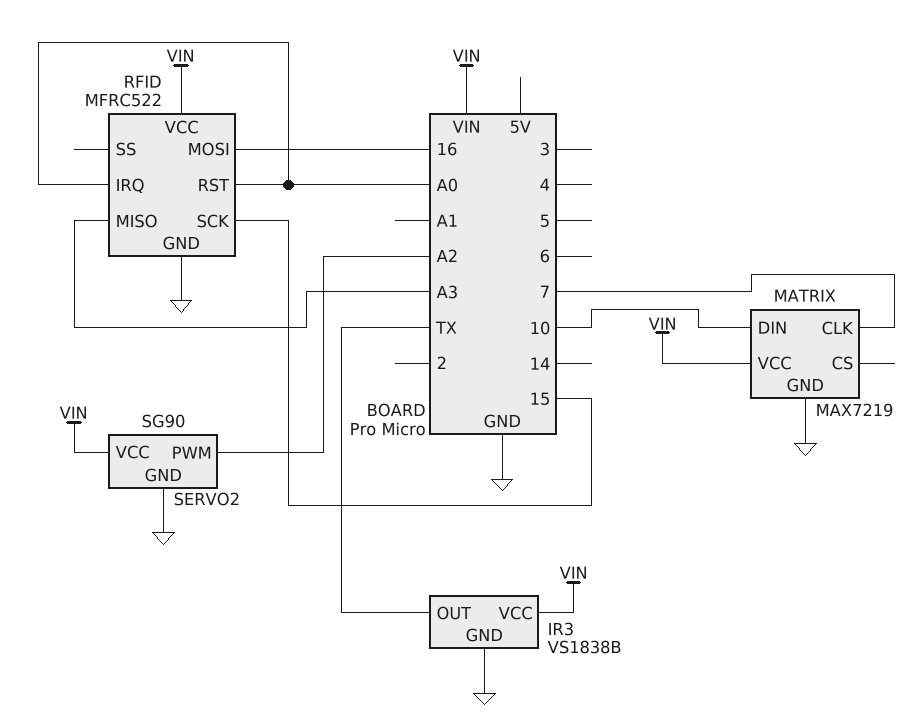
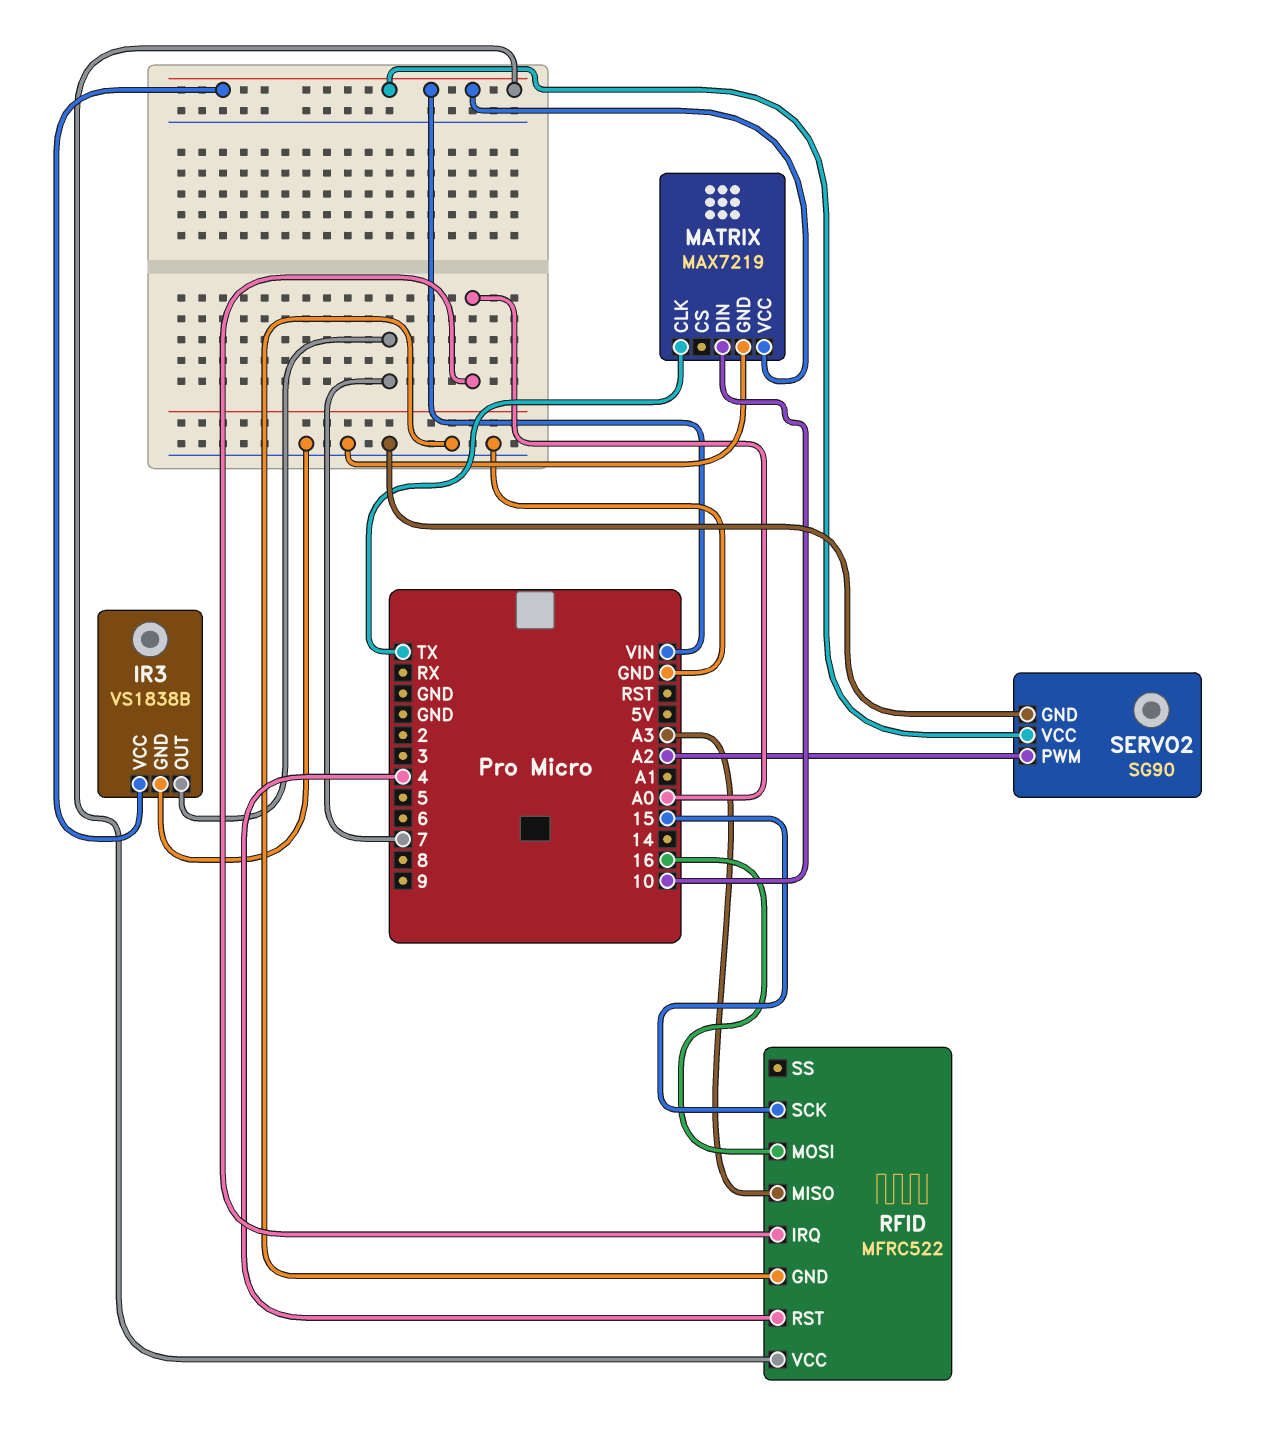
IR3 pin OUT: TX -> 7
MATRIX pin CLK: 7 -> TX
RFID pin RST: A0 -> 4

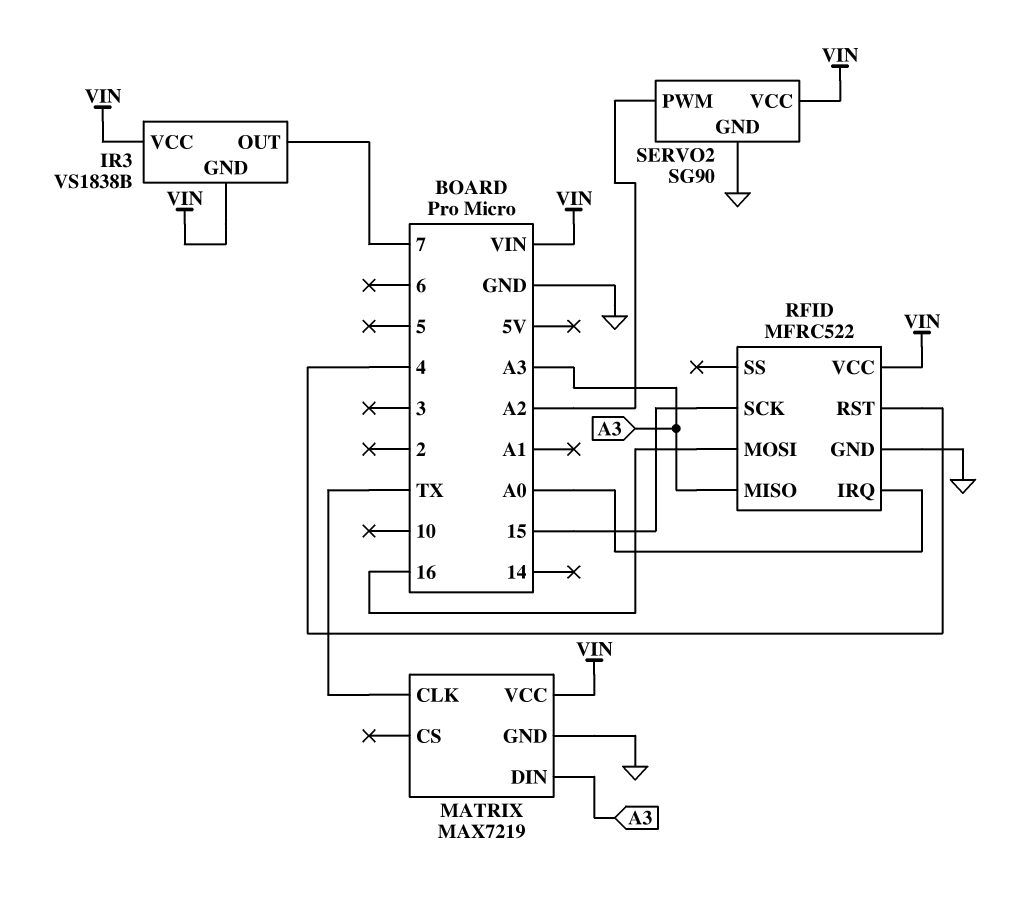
IR3 pin GND: GND -> VIN
MATRIX pin DIN: 10 -> A3

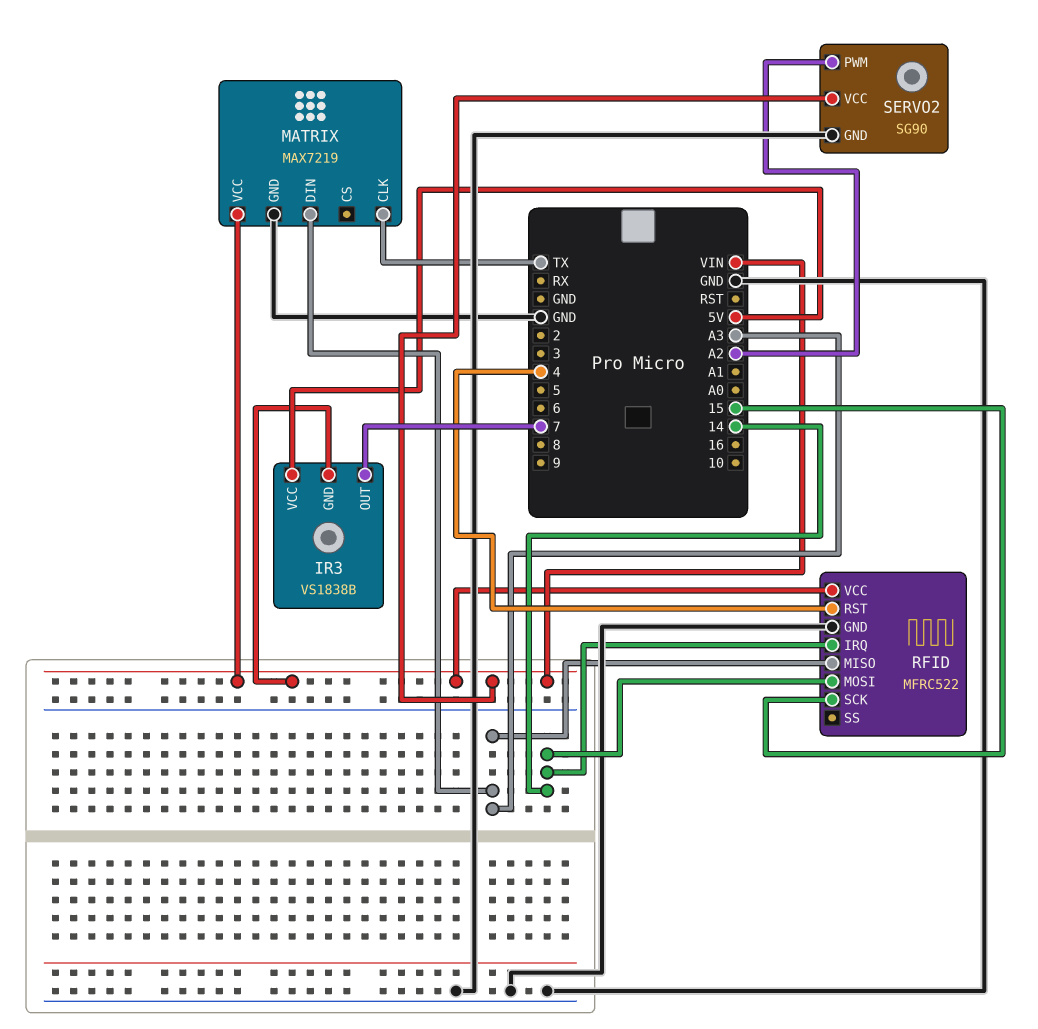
IR3 pin VCC: VIN -> 5V
RFID pin IRQ: A0 -> 14
RFID pin MOSI: 16 -> 14

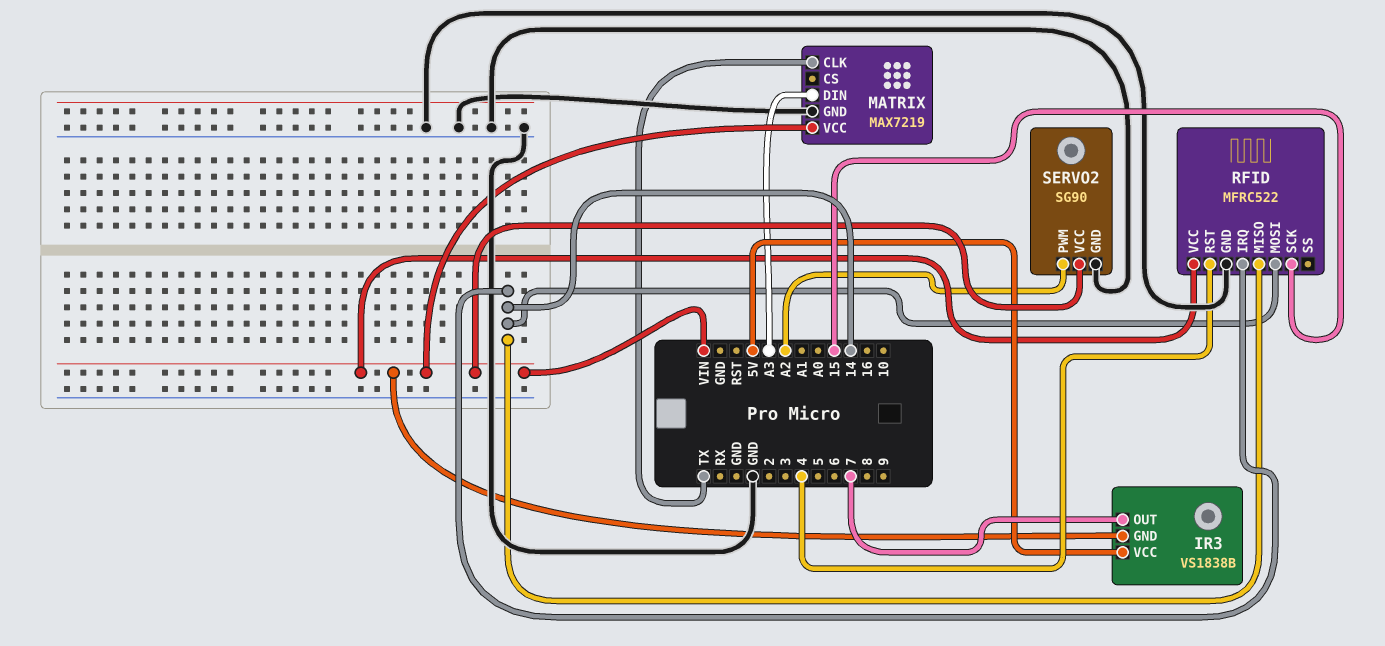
RFID pin MISO: A3 -> 14

